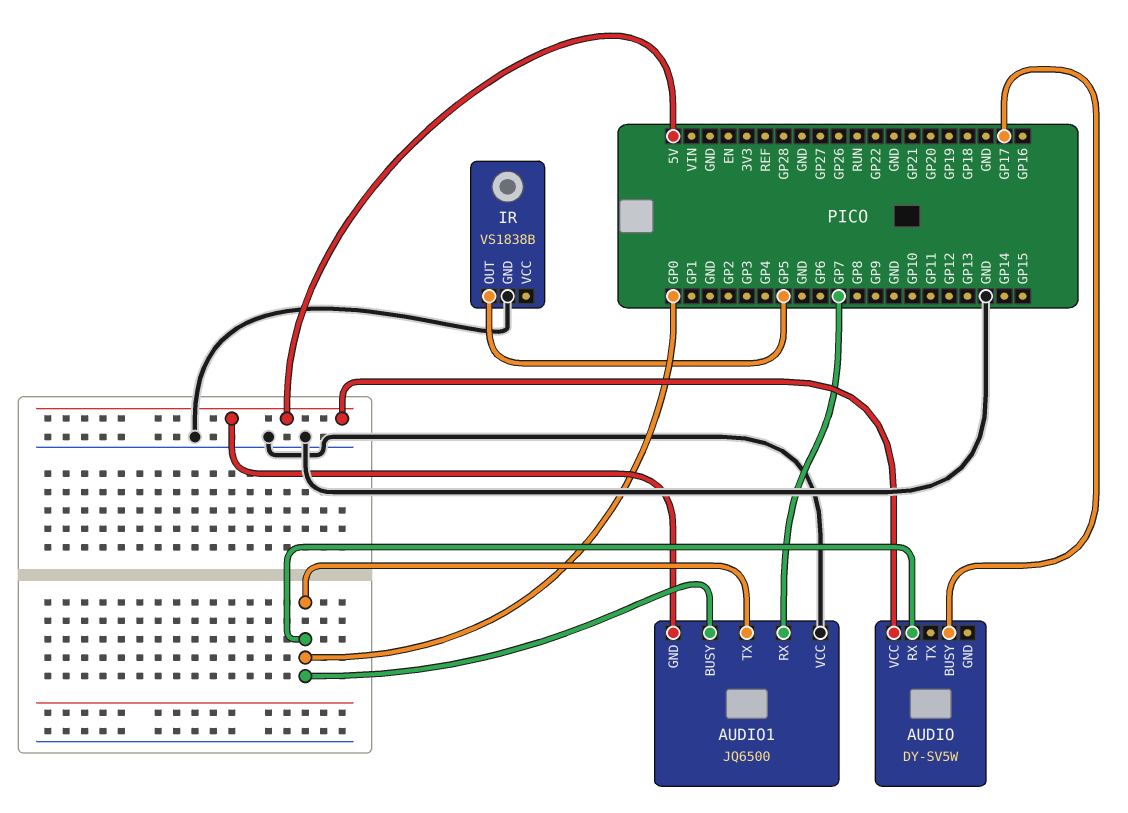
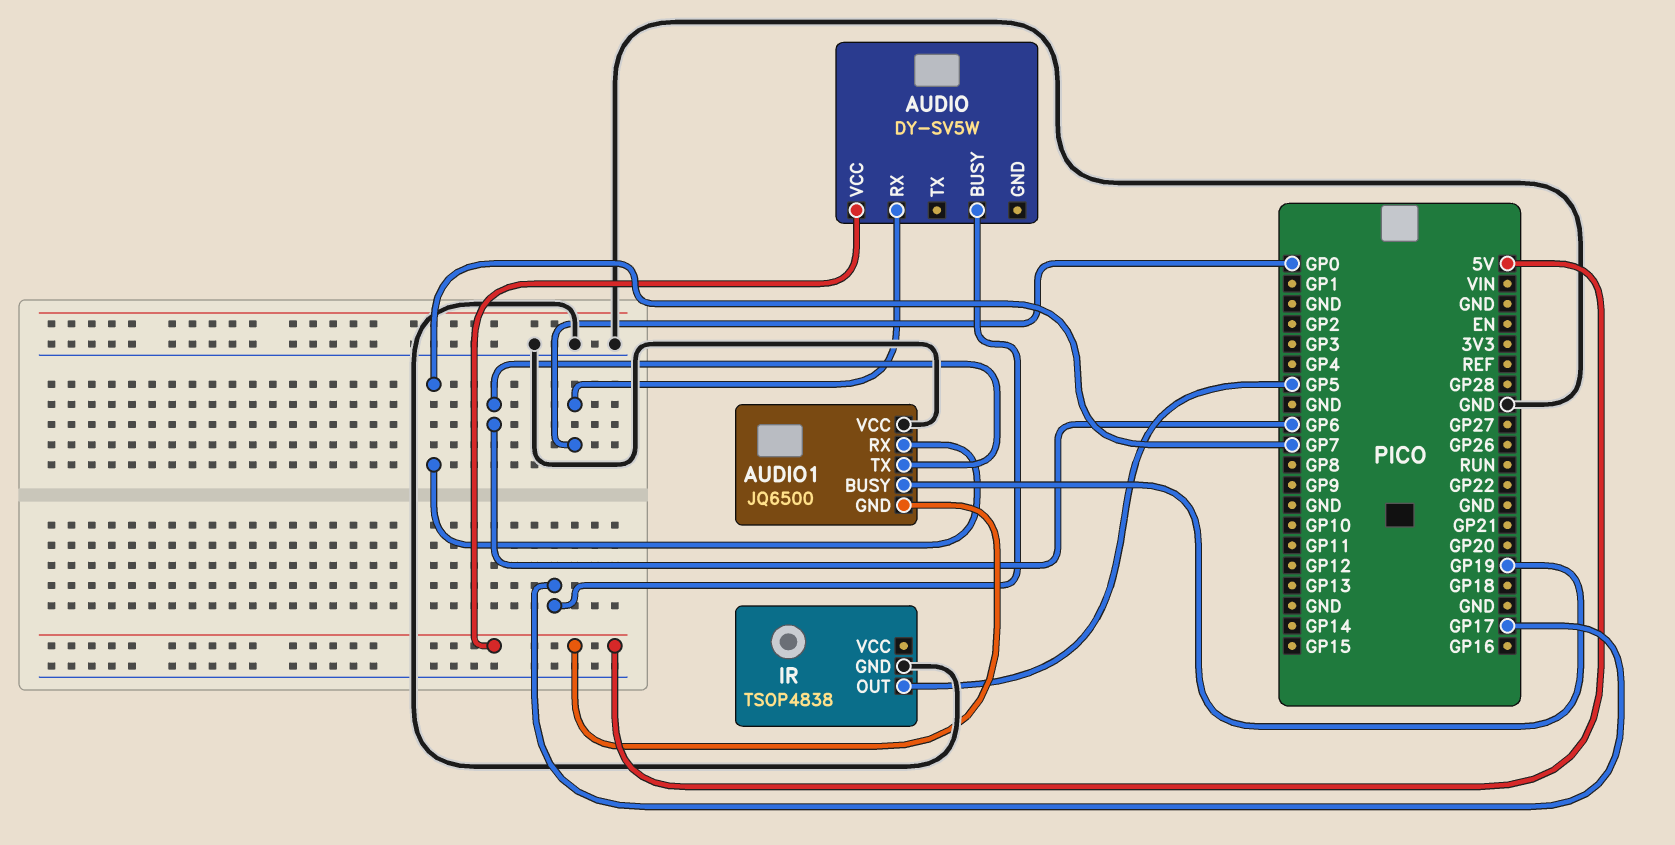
AUDIO1 pin BUSY: GP0 -> GP19
AUDIO1 pin TX: GP0 -> GP6
IR: VS1838B -> TSOP4838

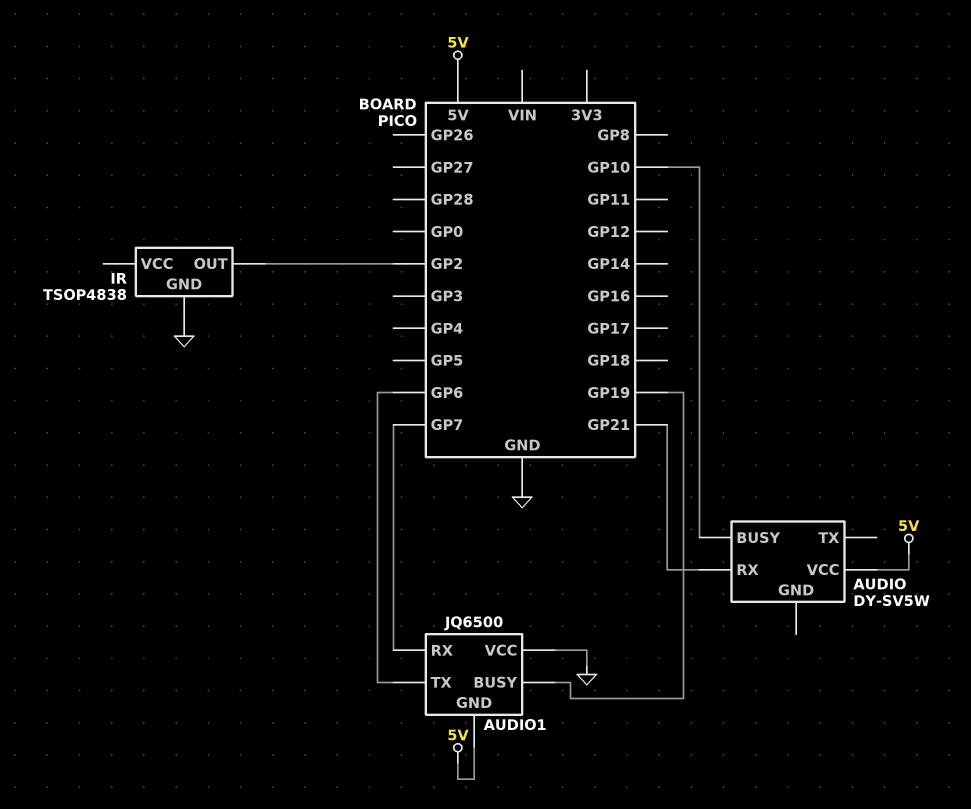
AUDIO pin BUSY: GP17 -> GP10
AUDIO pin RX: GP0 -> GP21
IR pin OUT: GP5 -> GP2

